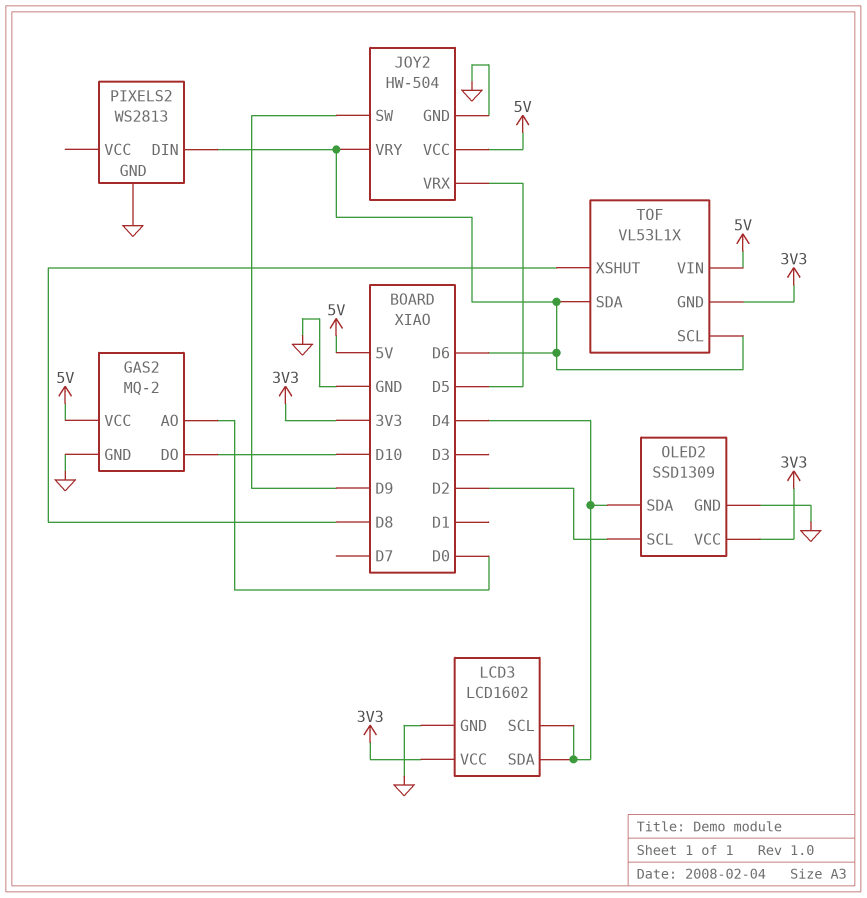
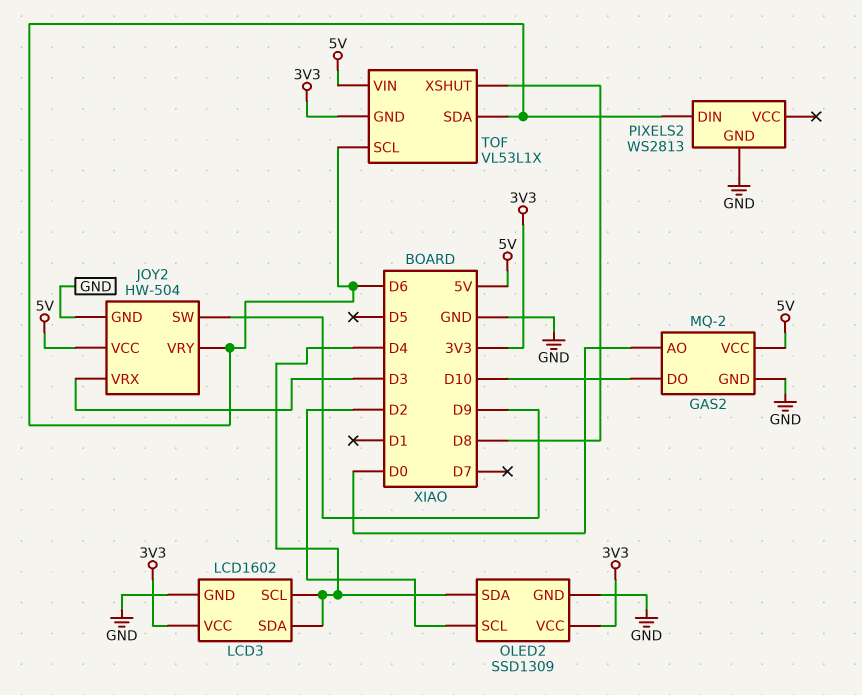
JOY2 pin VRX: D5 -> D3

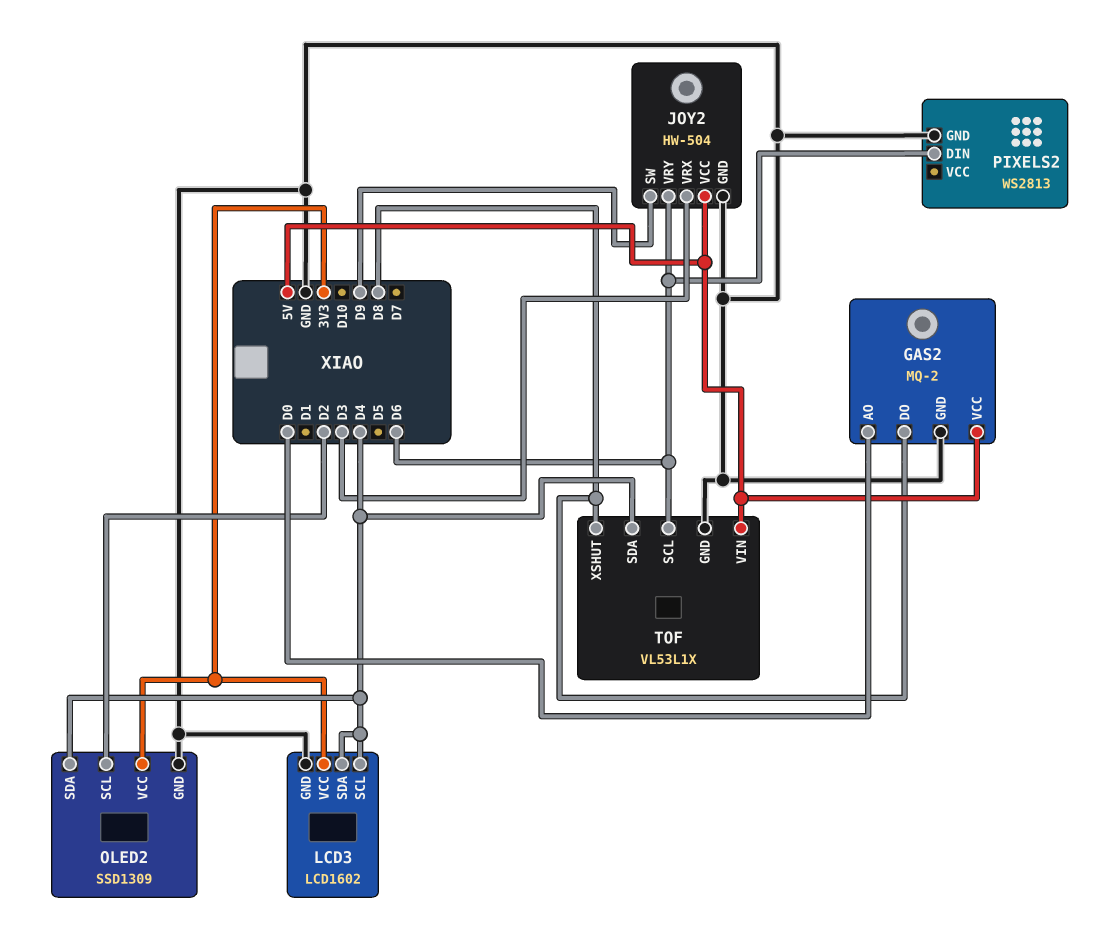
GAS2 pin DO: D10 -> D8
TOF pin GND: 3V3 -> GND
TOF pin SDA: D6 -> D4

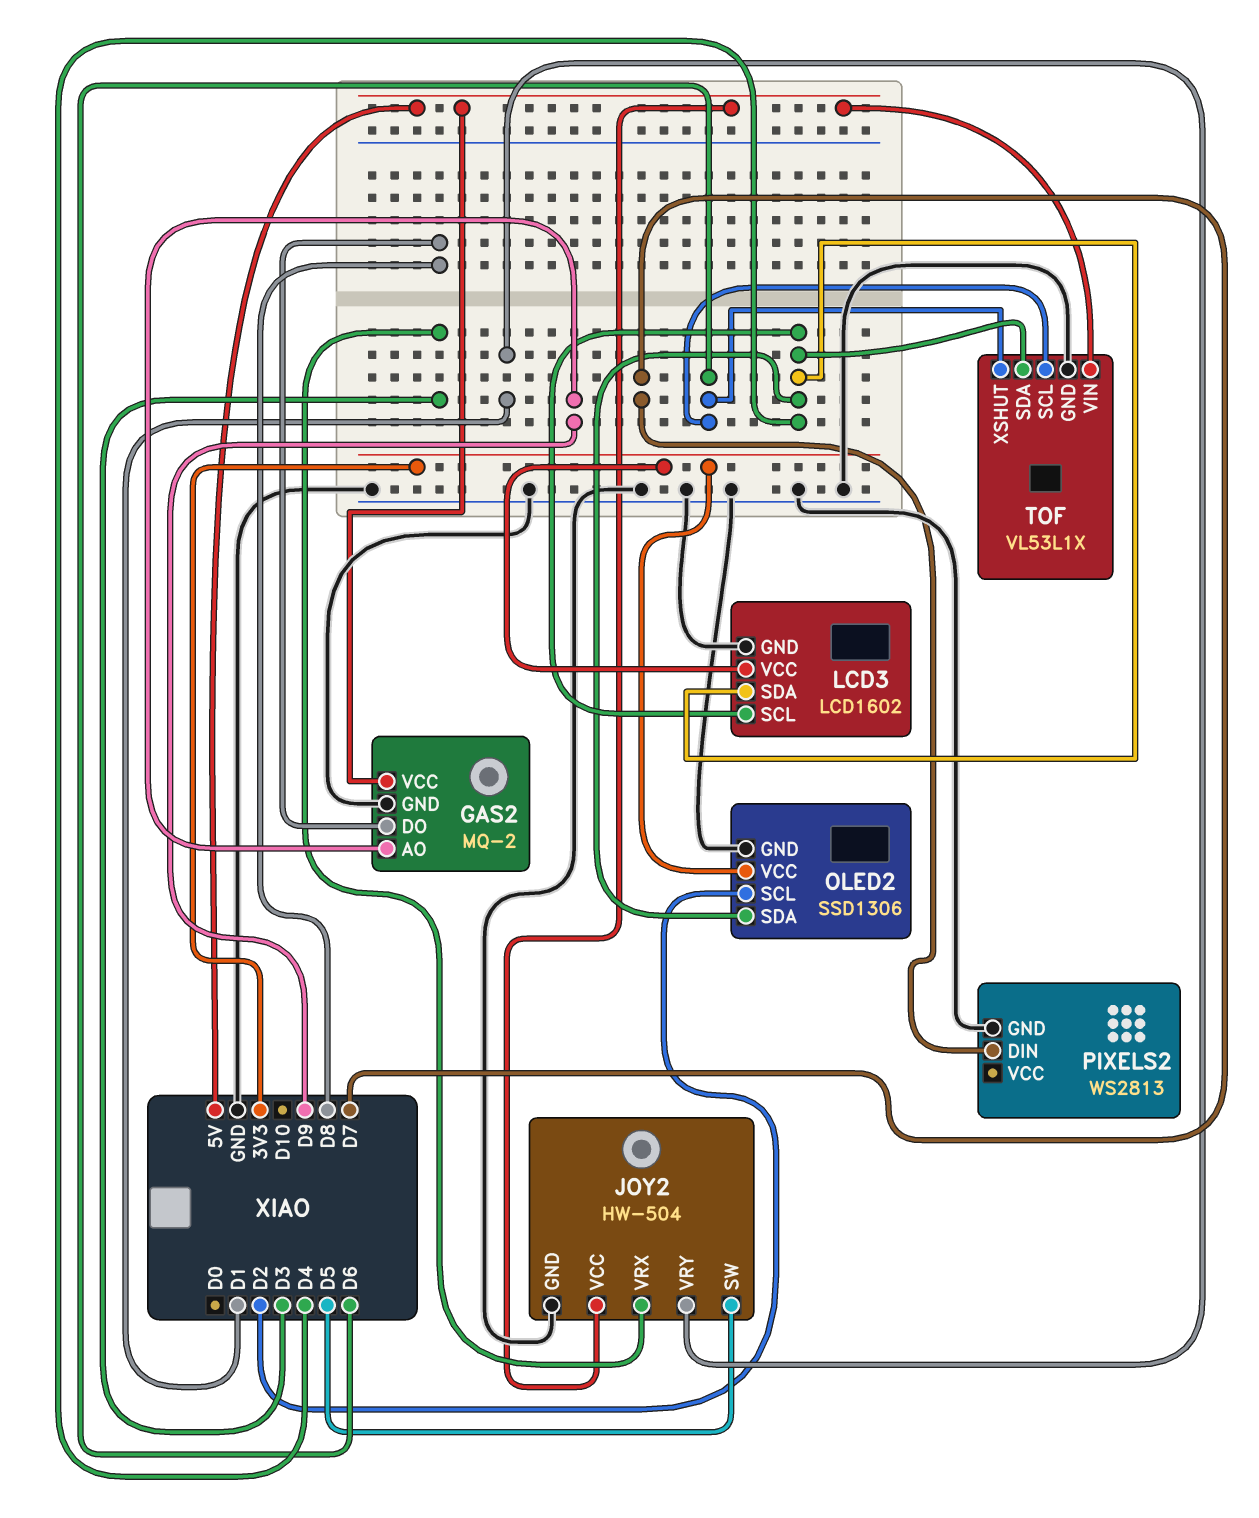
GAS2 pin AO: D0 -> D9
JOY2 pin SW: D9 -> D5
JOY2 pin VRY: D6 -> D1
OLED2: SSD1309 -> SSD1306
PIXELS2 pin DIN: D6 -> D7
TOF pin XSHUT: D8 -> D6

